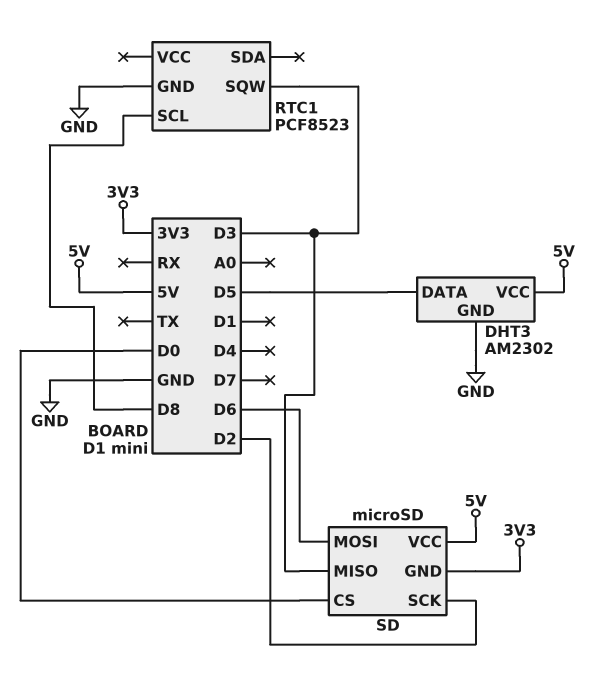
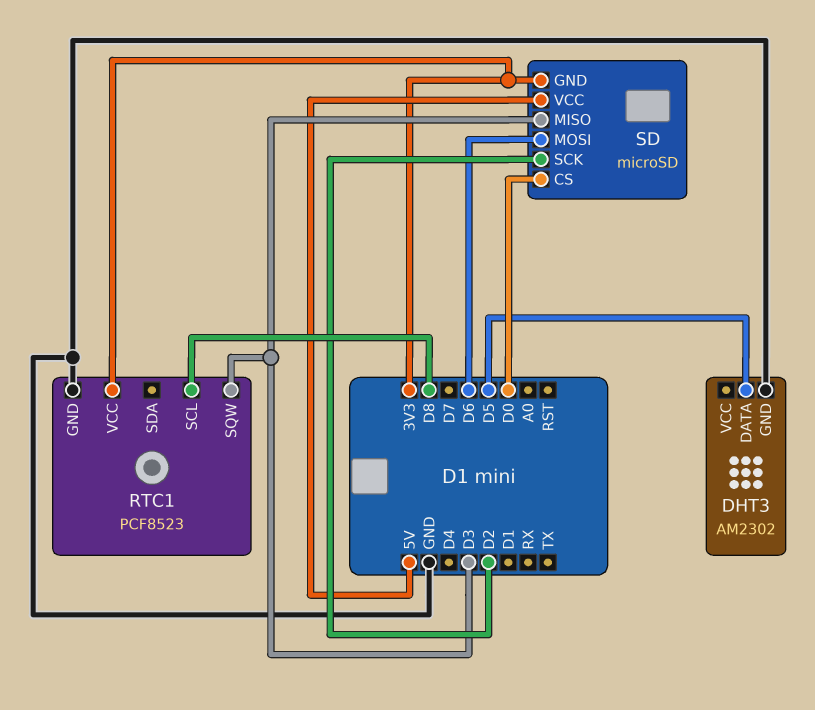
DHT3 pin VCC: 5V -> none
RTC1 pin VCC: none -> 3V3

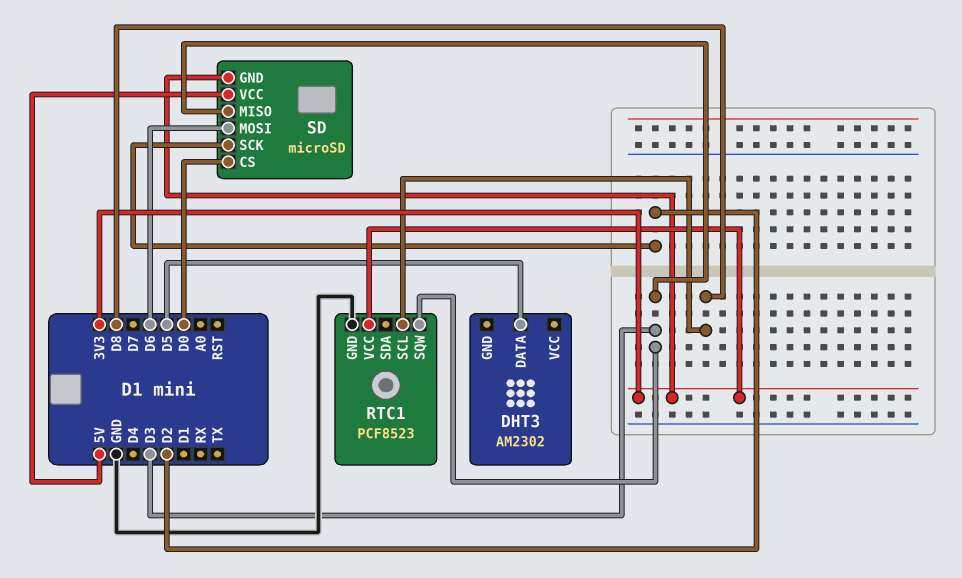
DHT3 pin GND: GND -> none

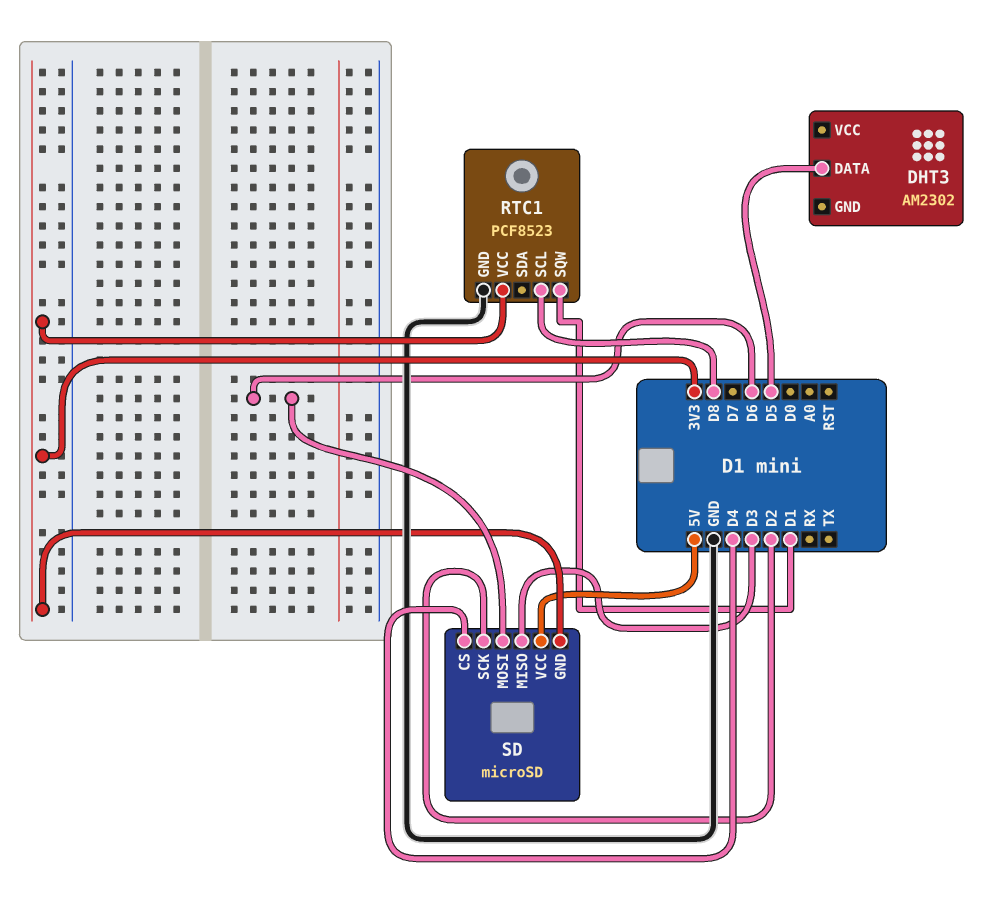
RTC1 pin SQW: D3 -> D1
SD pin CS: D0 -> D4

